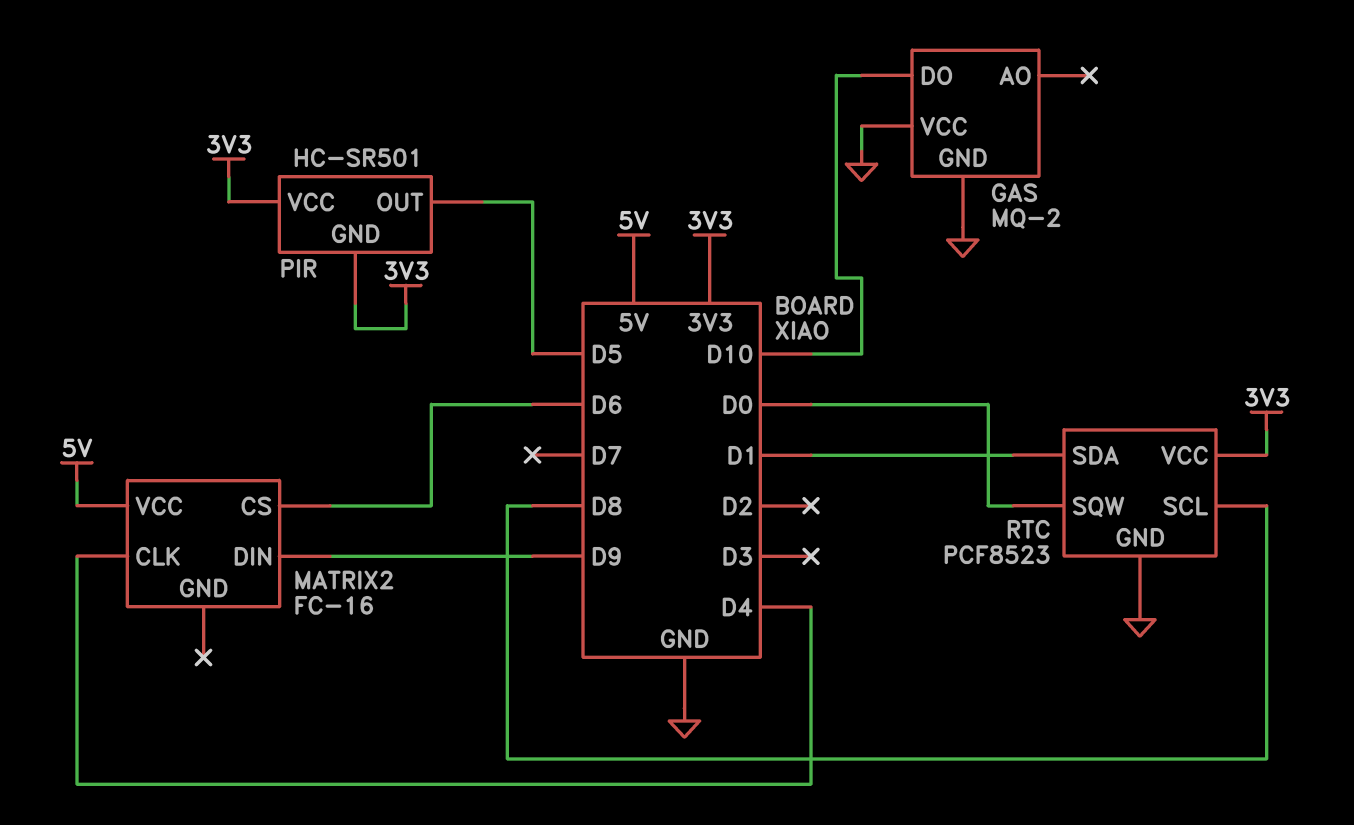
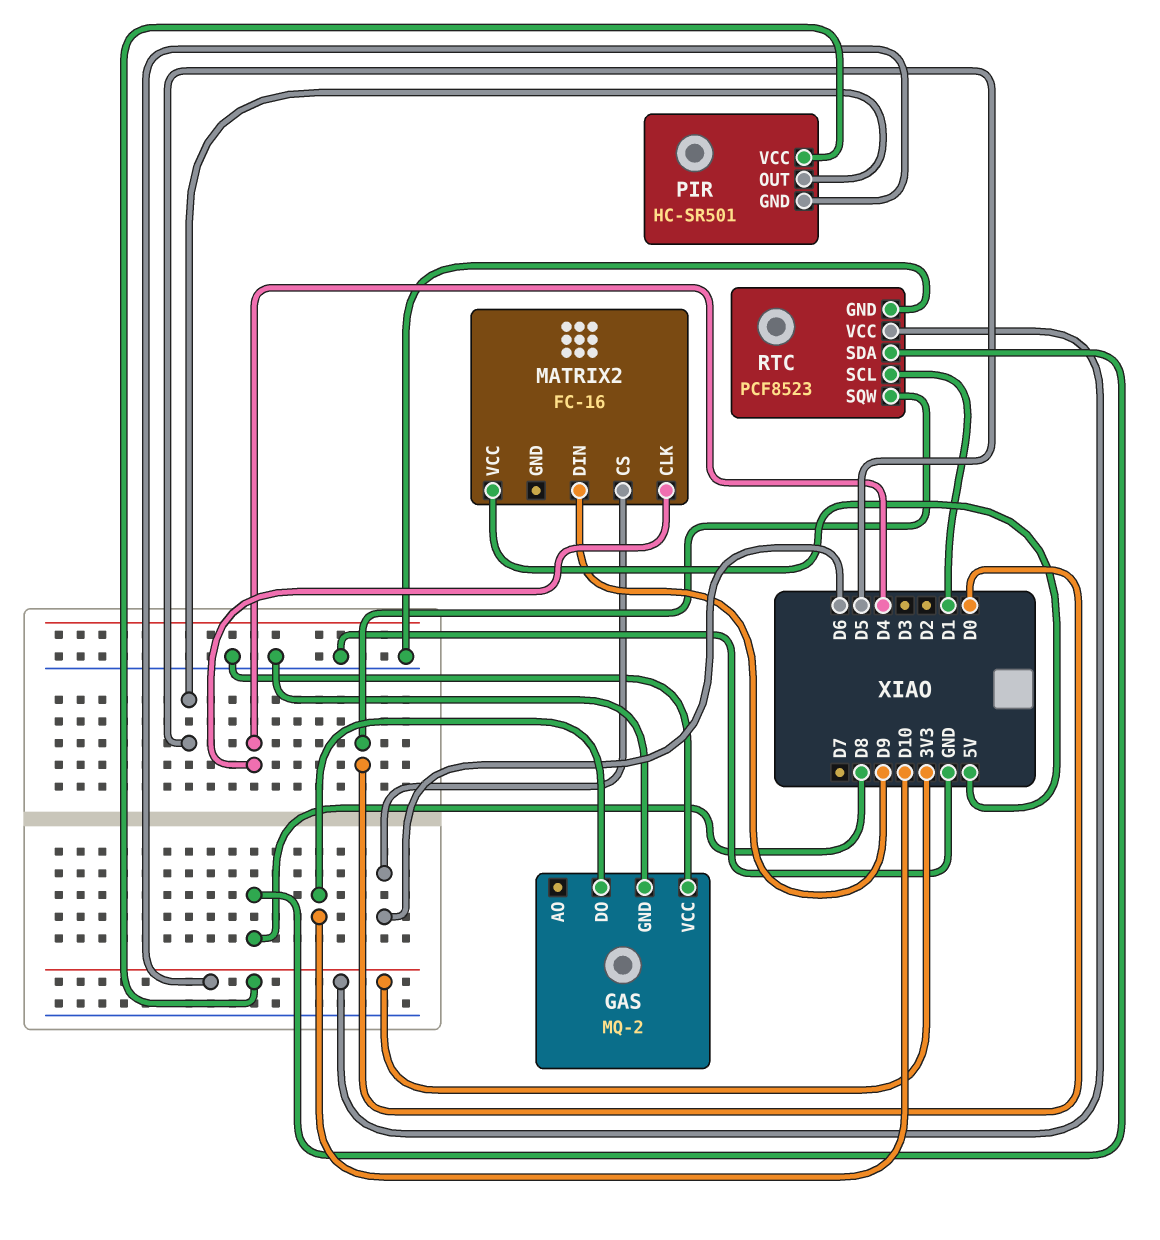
RTC pin SCL: D8 -> D1
RTC pin SDA: D1 -> D8

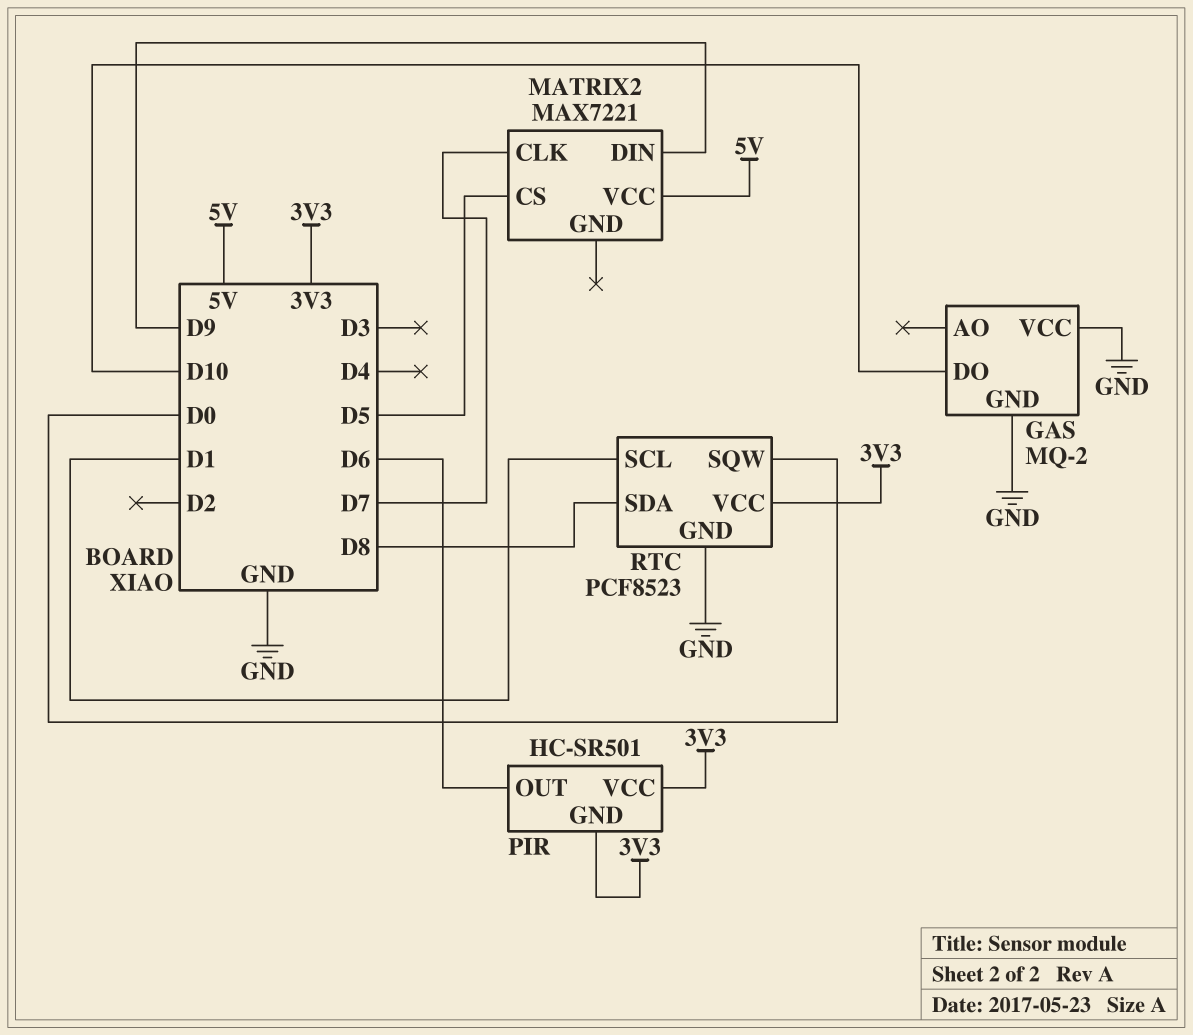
MATRIX2: FC-16 -> MAX7221
MATRIX2 pin CLK: D4 -> D7
MATRIX2 pin CS: D6 -> D5
PIR pin OUT: D5 -> D6

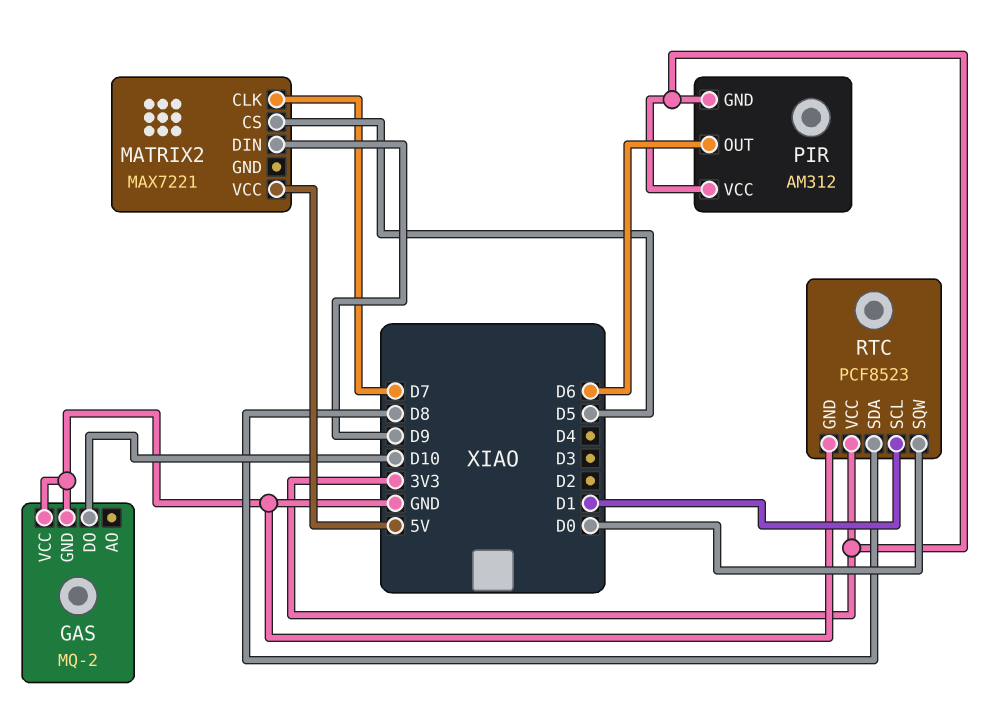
PIR: HC-SR501 -> AM312

